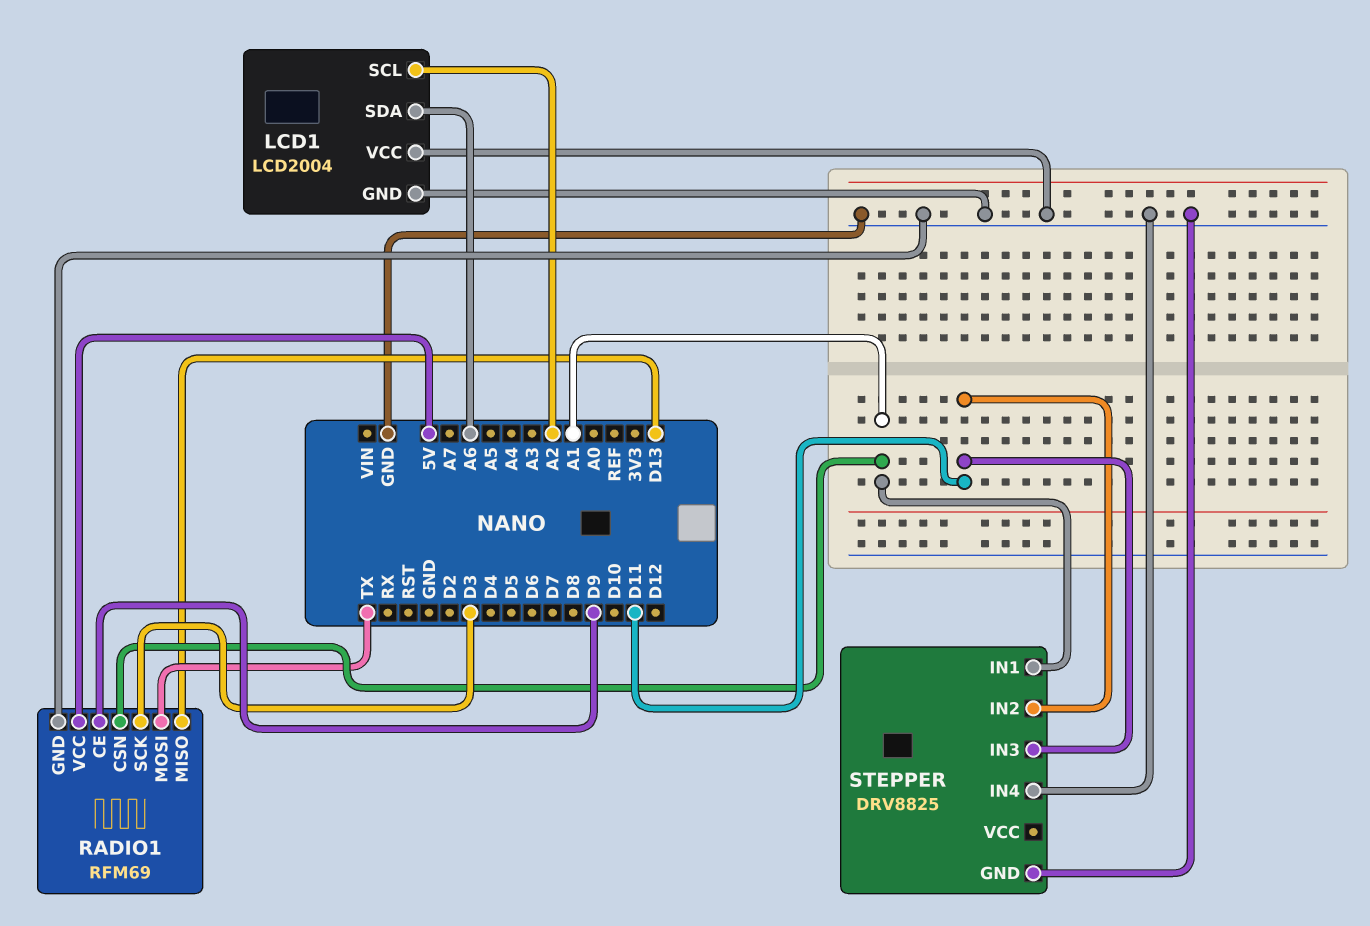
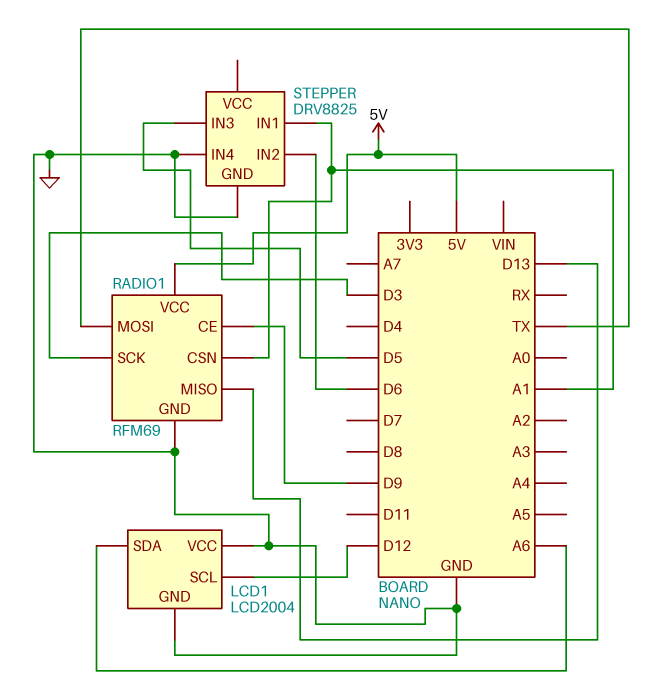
LCD1 pin SCL: A2 -> D12
STEPPER pin IN2: D11 -> D6
STEPPER pin IN3: D11 -> D5

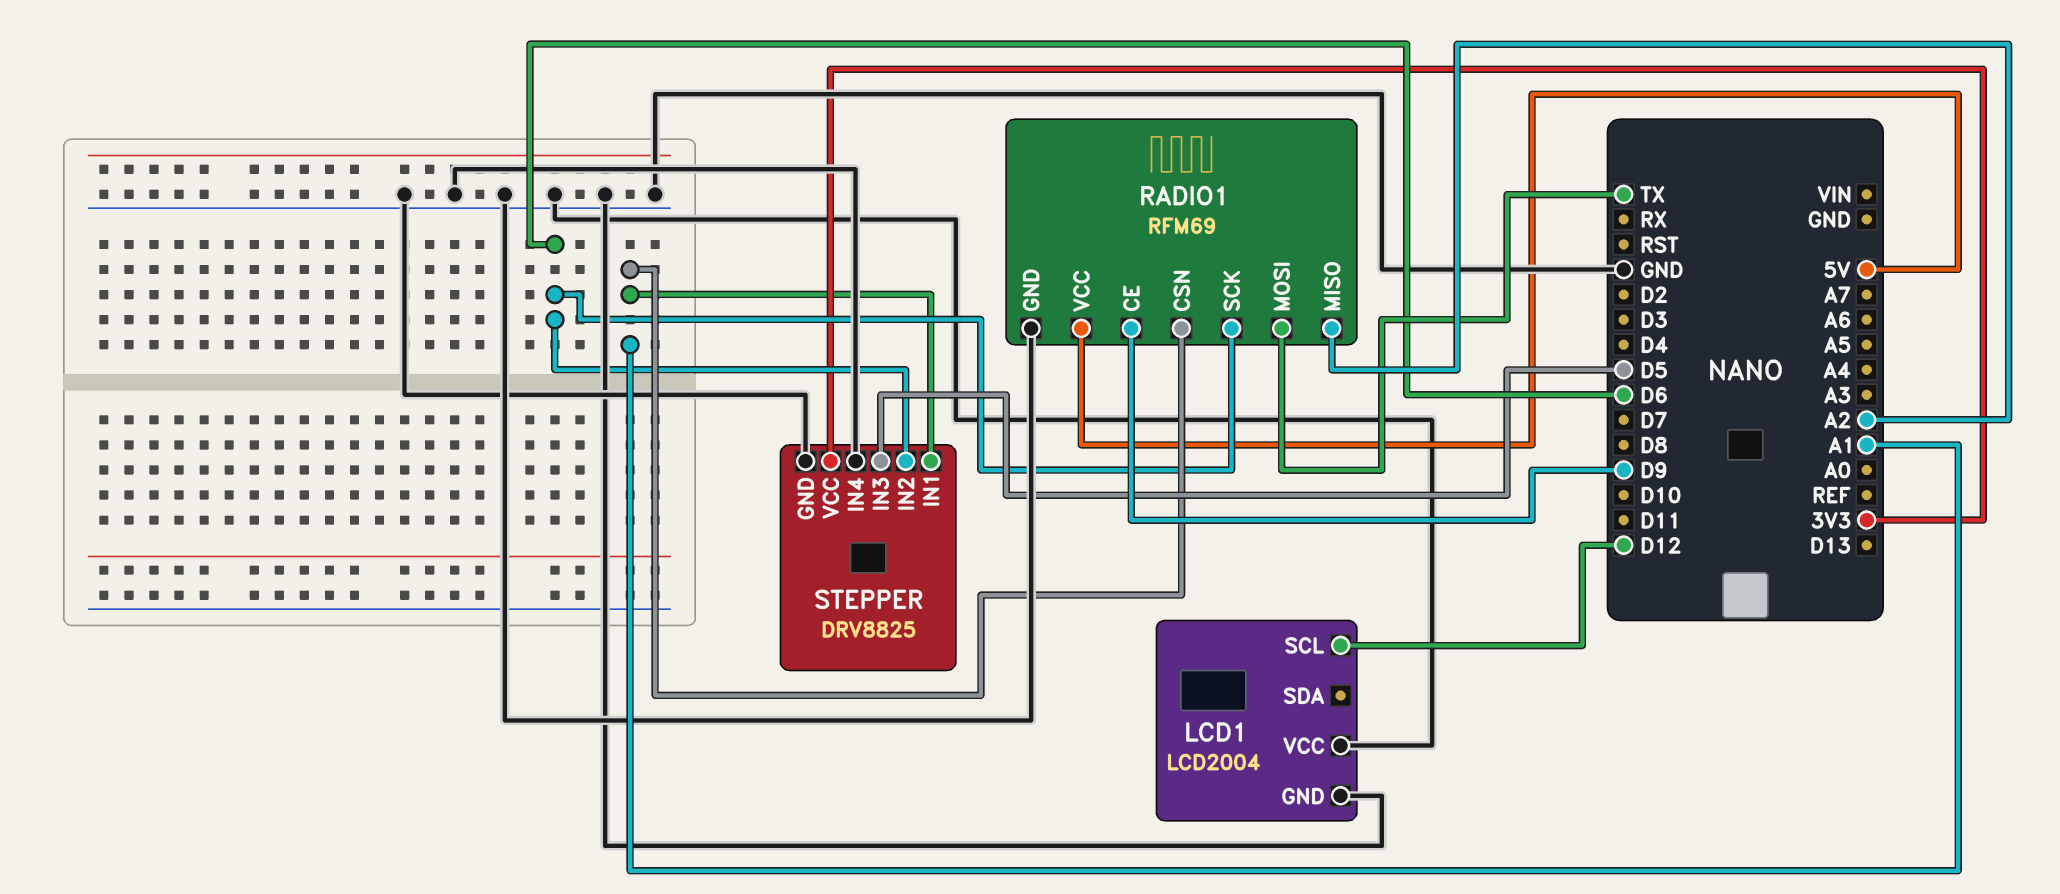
LCD1 pin SDA: A6 -> none
RADIO1 pin MISO: D13 -> A2
RADIO1 pin SCK: D3 -> D6
STEPPER pin VCC: none -> 3V3

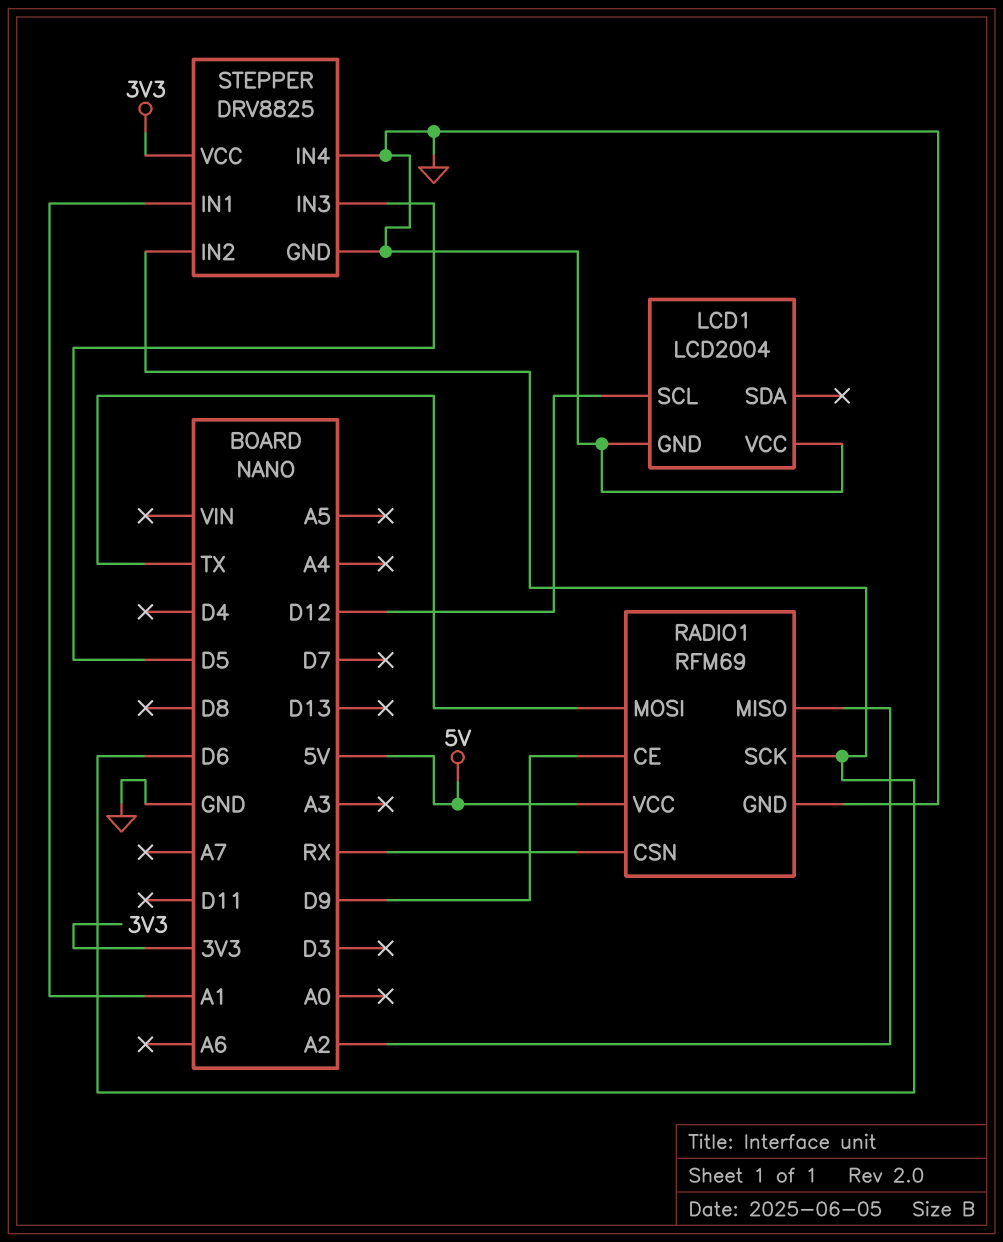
RADIO1 pin CSN: A1 -> RX

